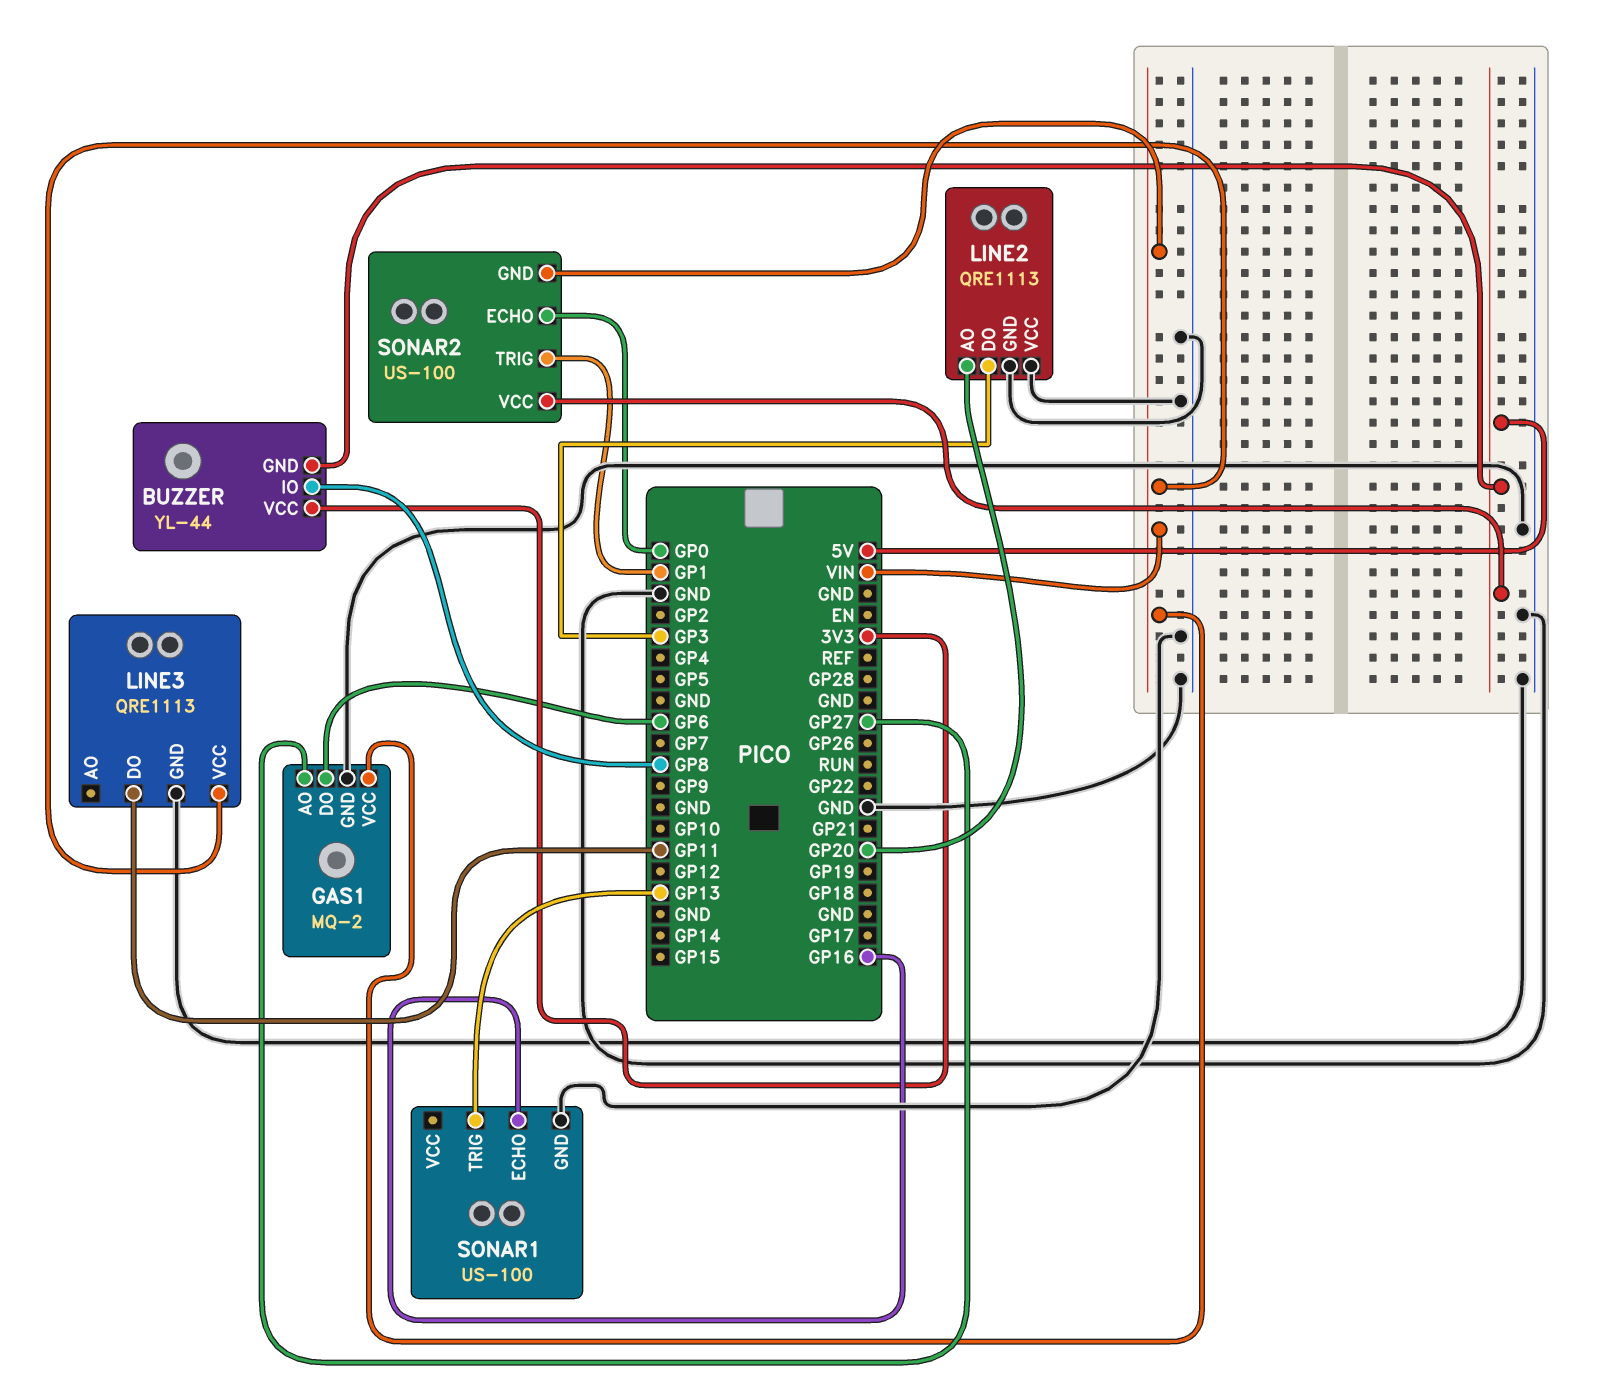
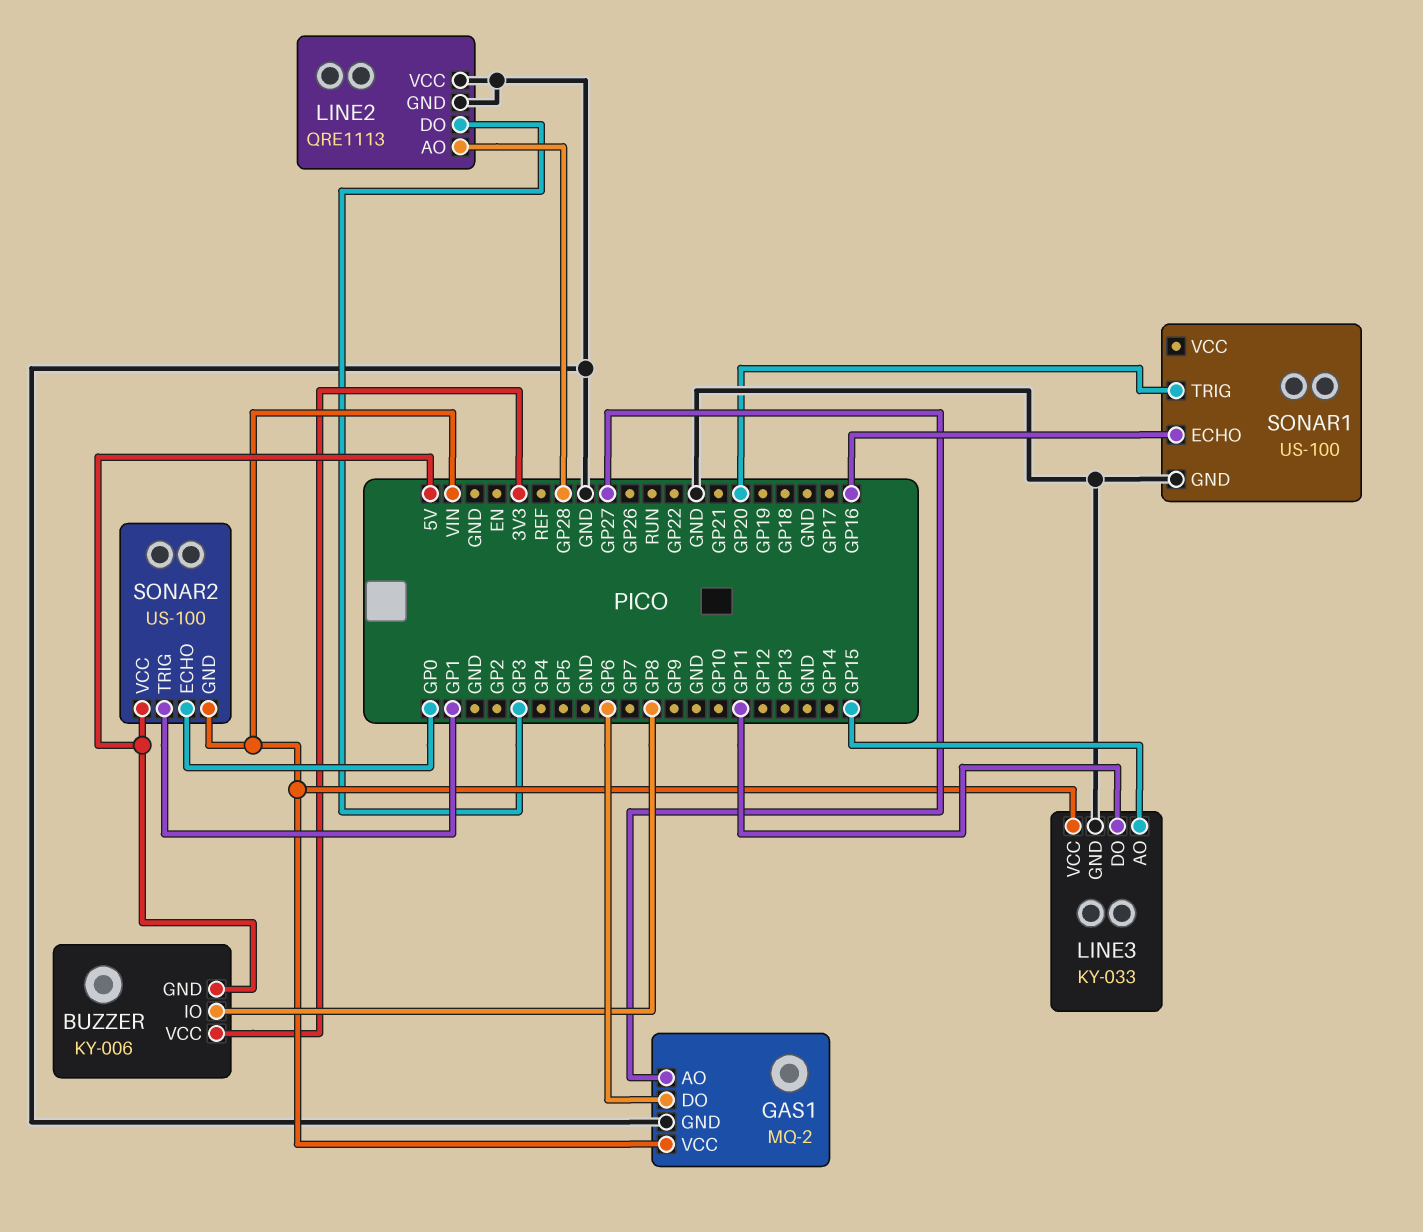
BUZZER: YL-44 -> KY-006
LINE2 pin AO: GP20 -> GP28
LINE3: QRE1113 -> KY-033
LINE3 pin AO: none -> GP15
SONAR1 pin TRIG: GP13 -> GP20

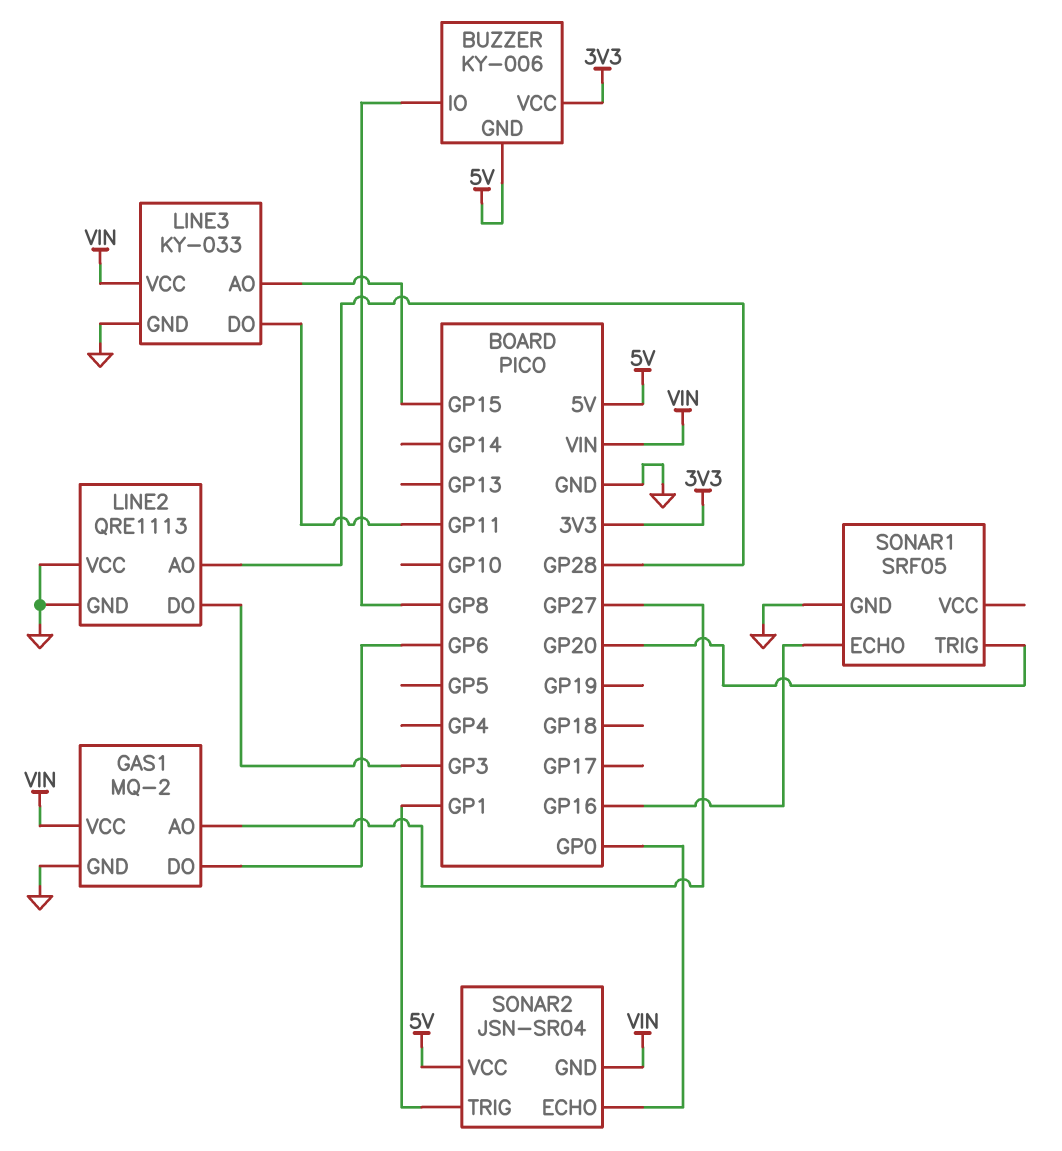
SONAR1: US-100 -> SRF05
SONAR2: US-100 -> JSN-SR04

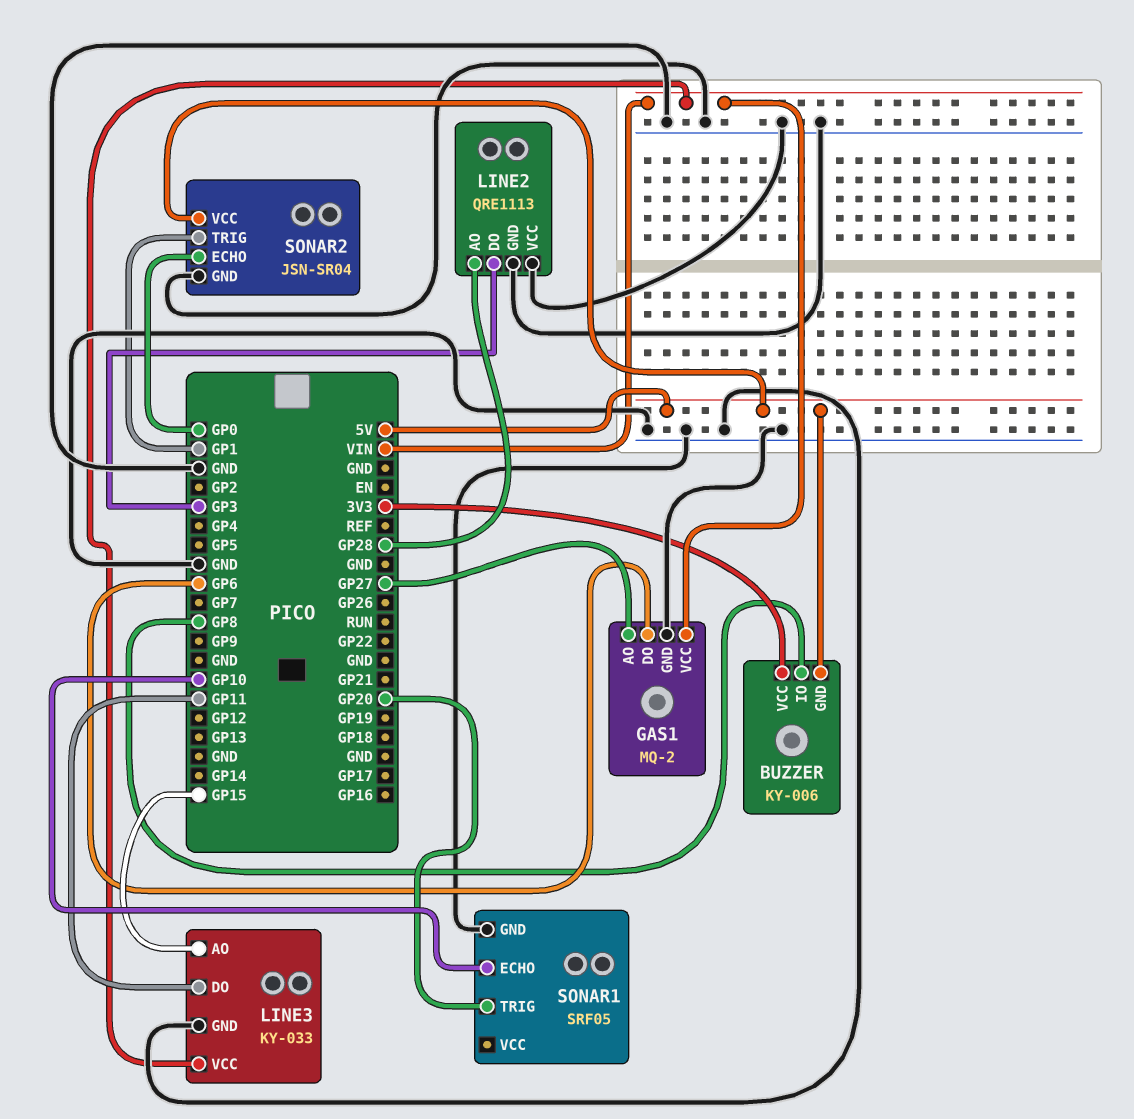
SONAR1 pin ECHO: GP16 -> GP10
SONAR2 pin GND: VIN -> GND

